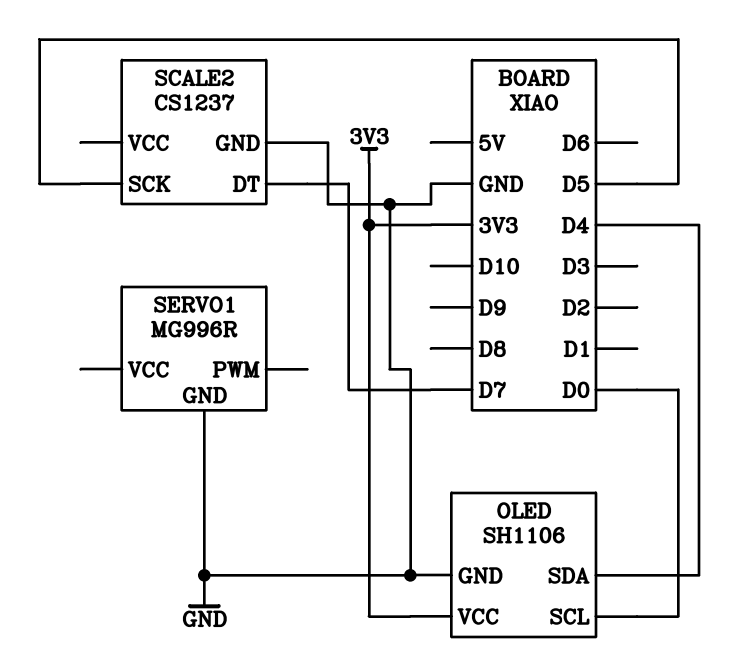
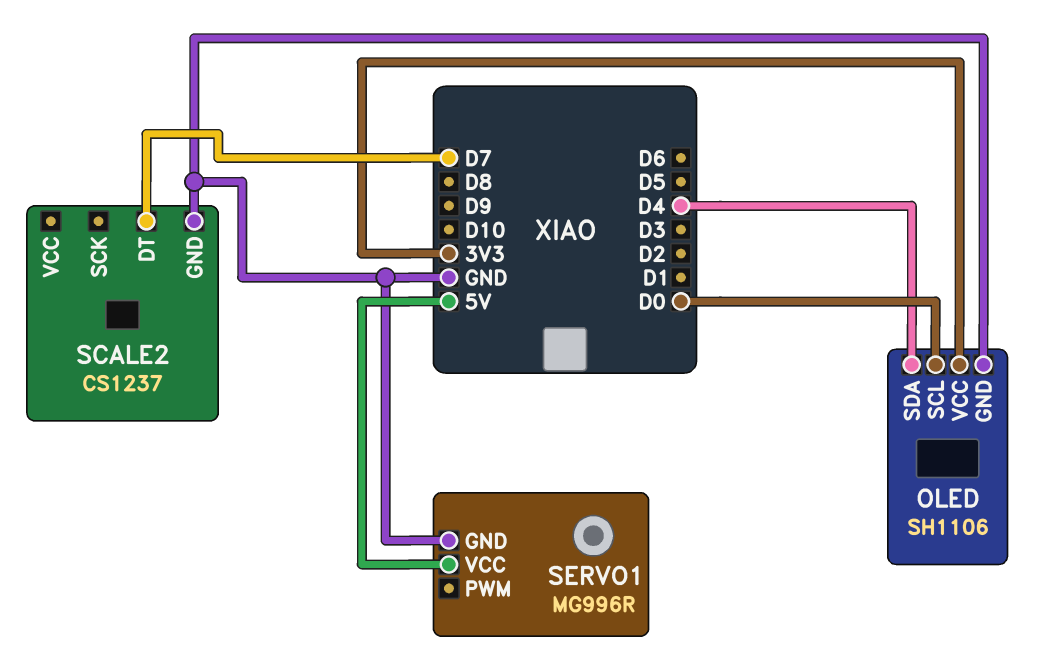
SCALE2 pin SCK: D5 -> none
SERVO1 pin VCC: none -> 5V

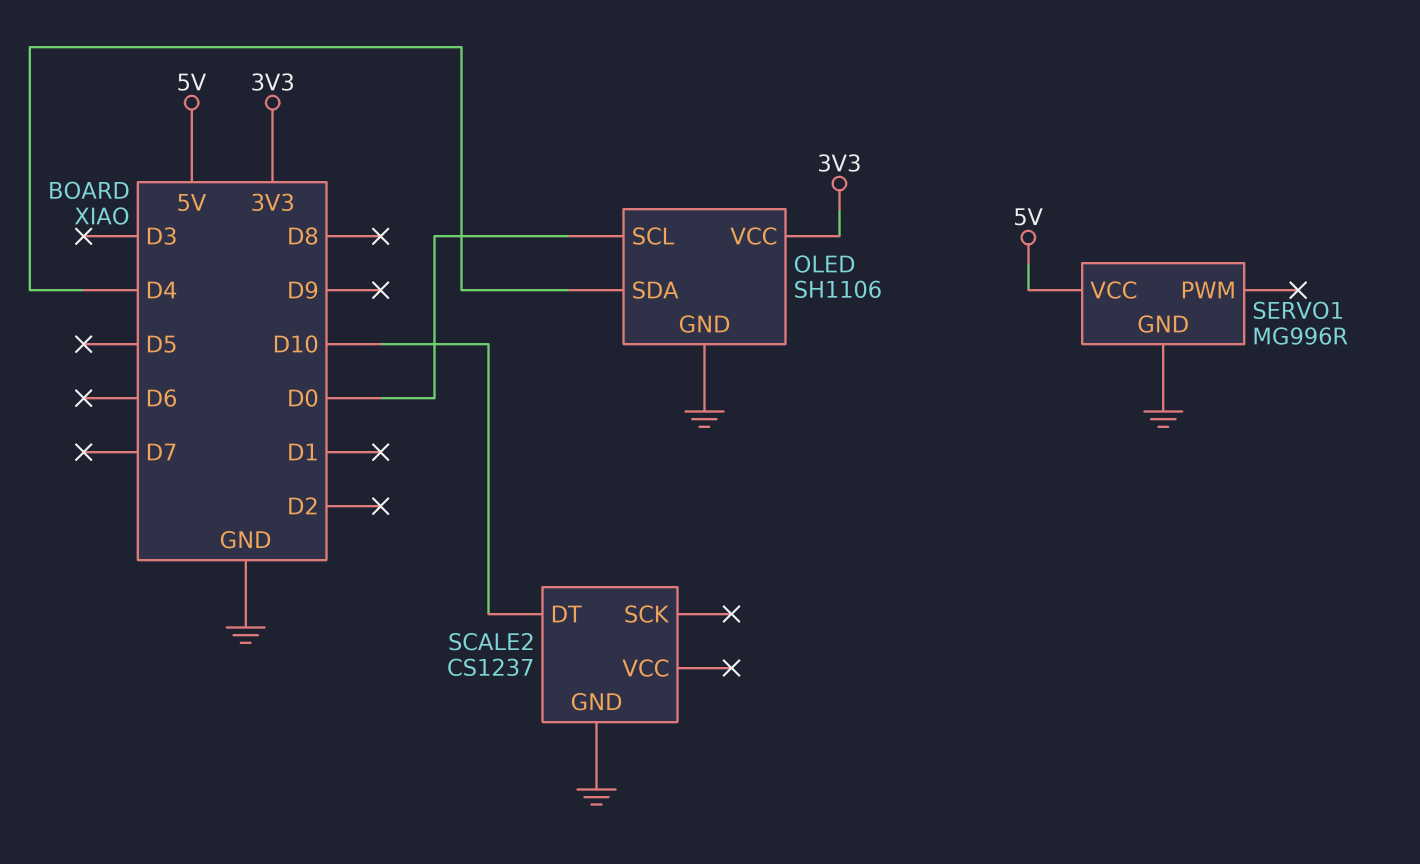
SCALE2 pin DT: D7 -> D10

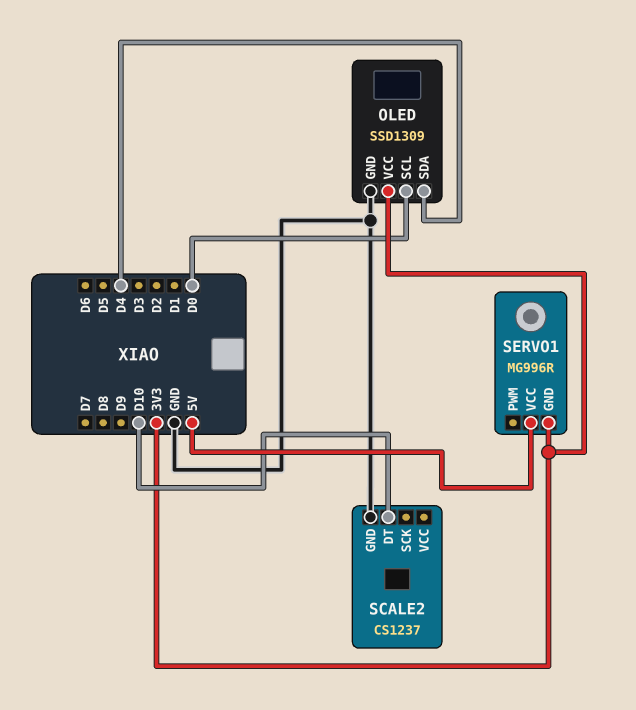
OLED: SH1106 -> SSD1309
SERVO1 pin GND: GND -> 3V3

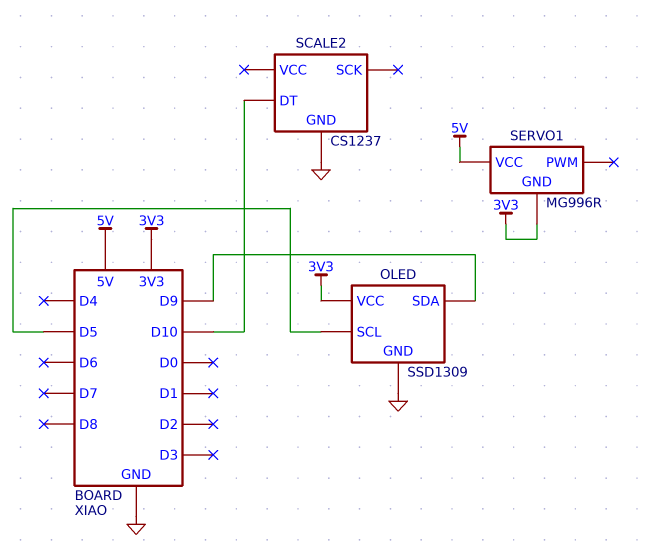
OLED pin SCL: D0 -> D5
OLED pin SDA: D4 -> D9

